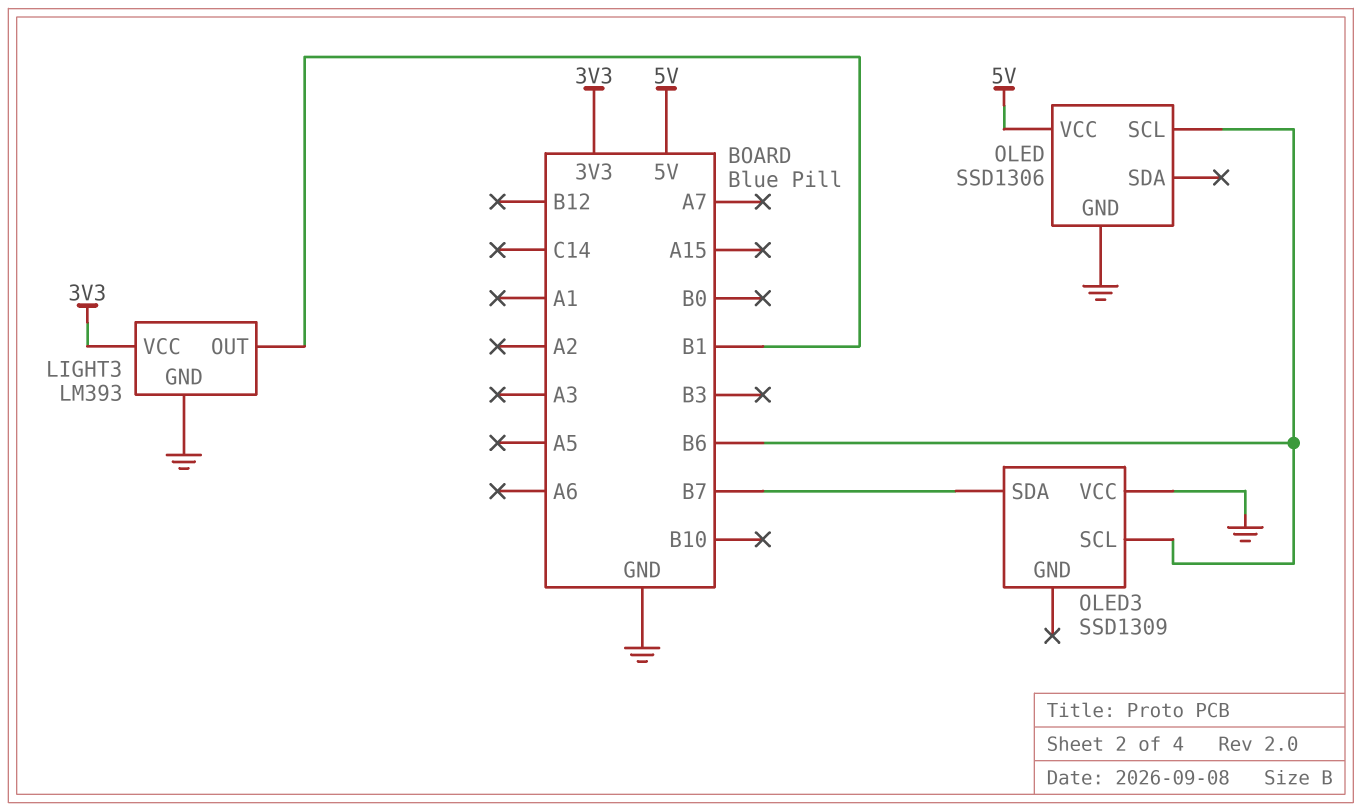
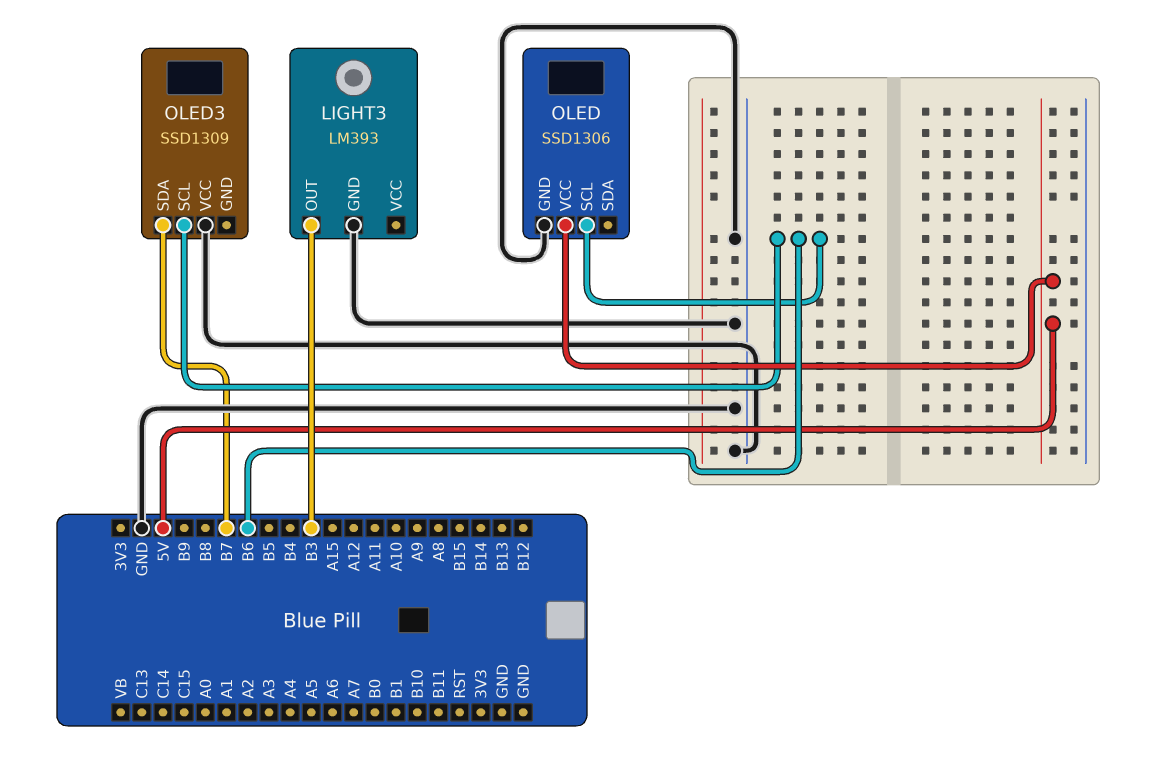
LIGHT3 pin OUT: B1 -> B3
LIGHT3 pin VCC: 3V3 -> none

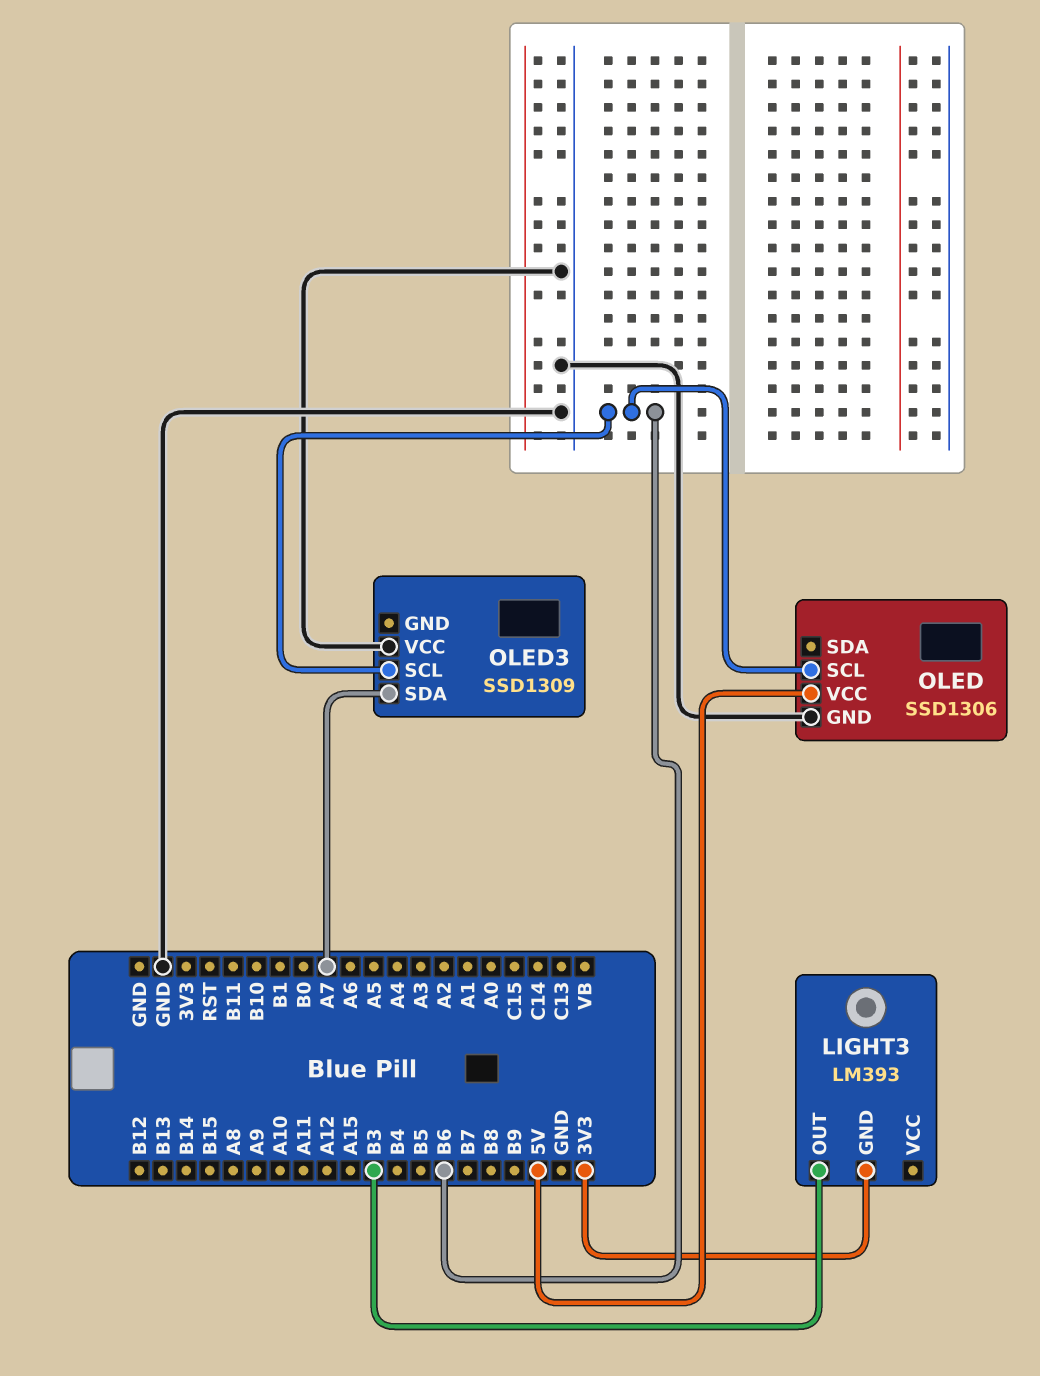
LIGHT3 pin GND: GND -> 3V3
OLED3 pin SDA: B7 -> A7

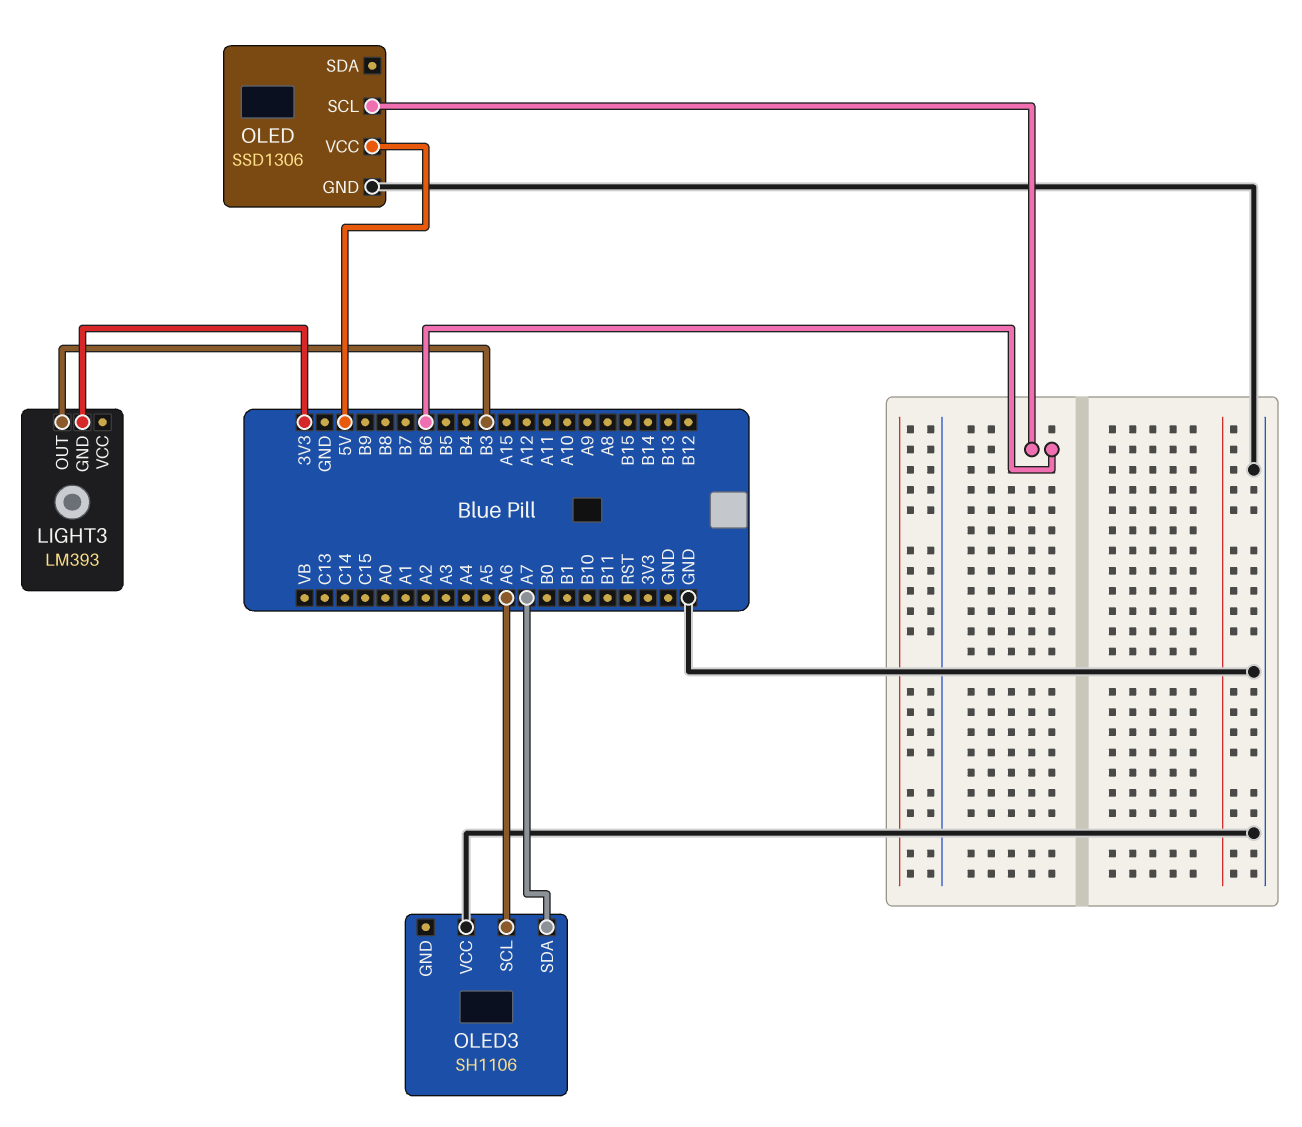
OLED3: SSD1309 -> SH1106
OLED3 pin SCL: B6 -> A6

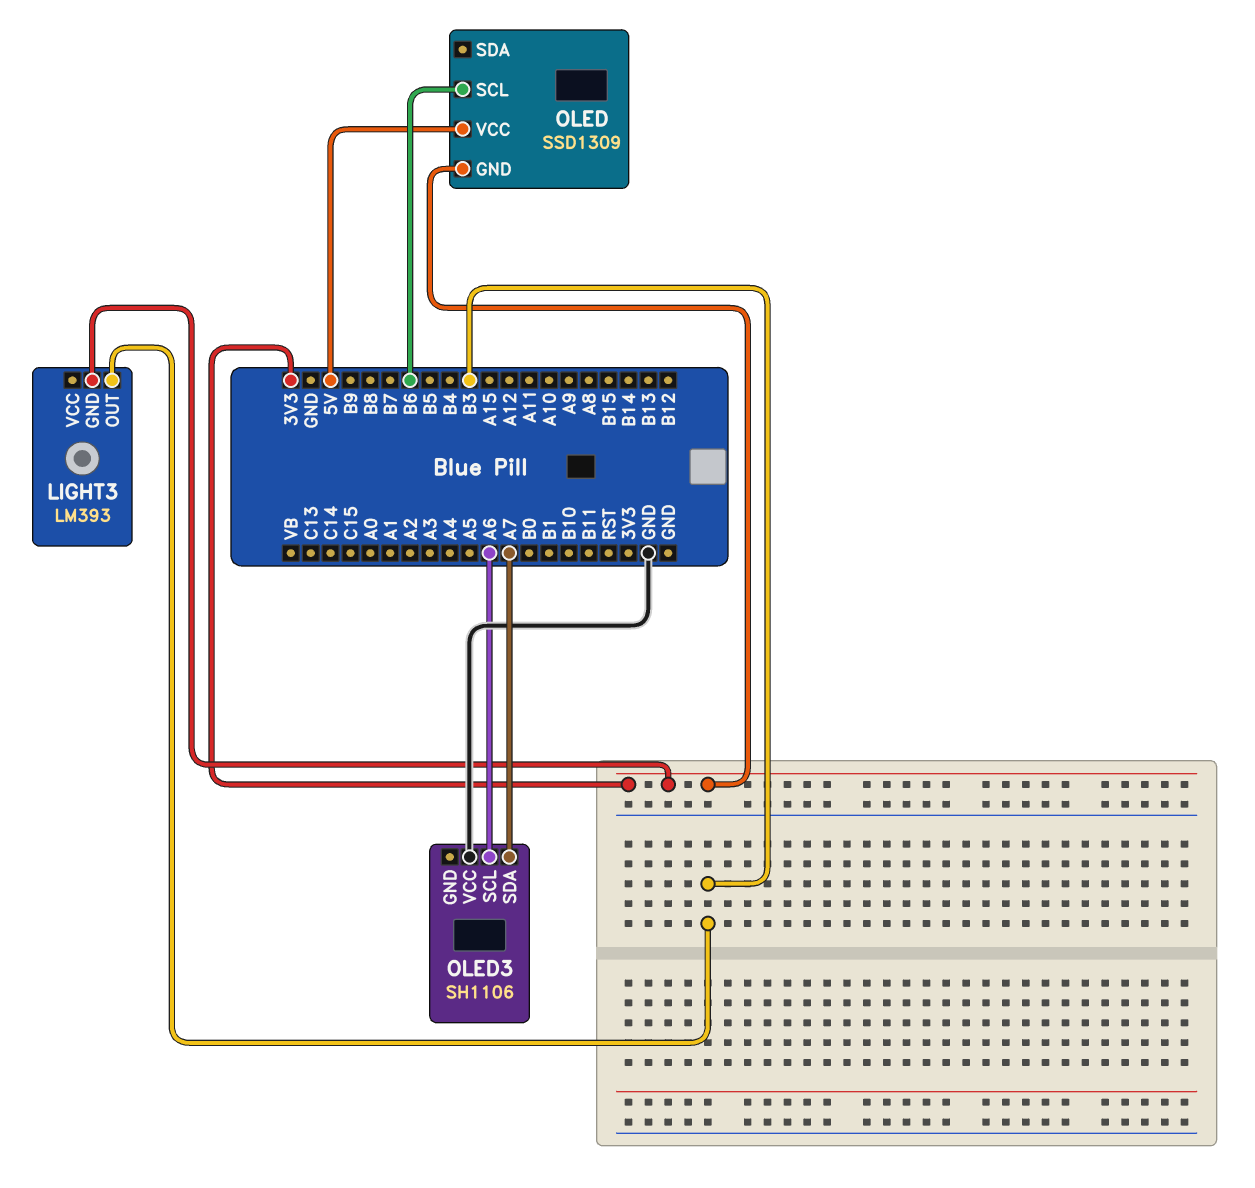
OLED: SSD1306 -> SSD1309
OLED pin GND: GND -> 3V3

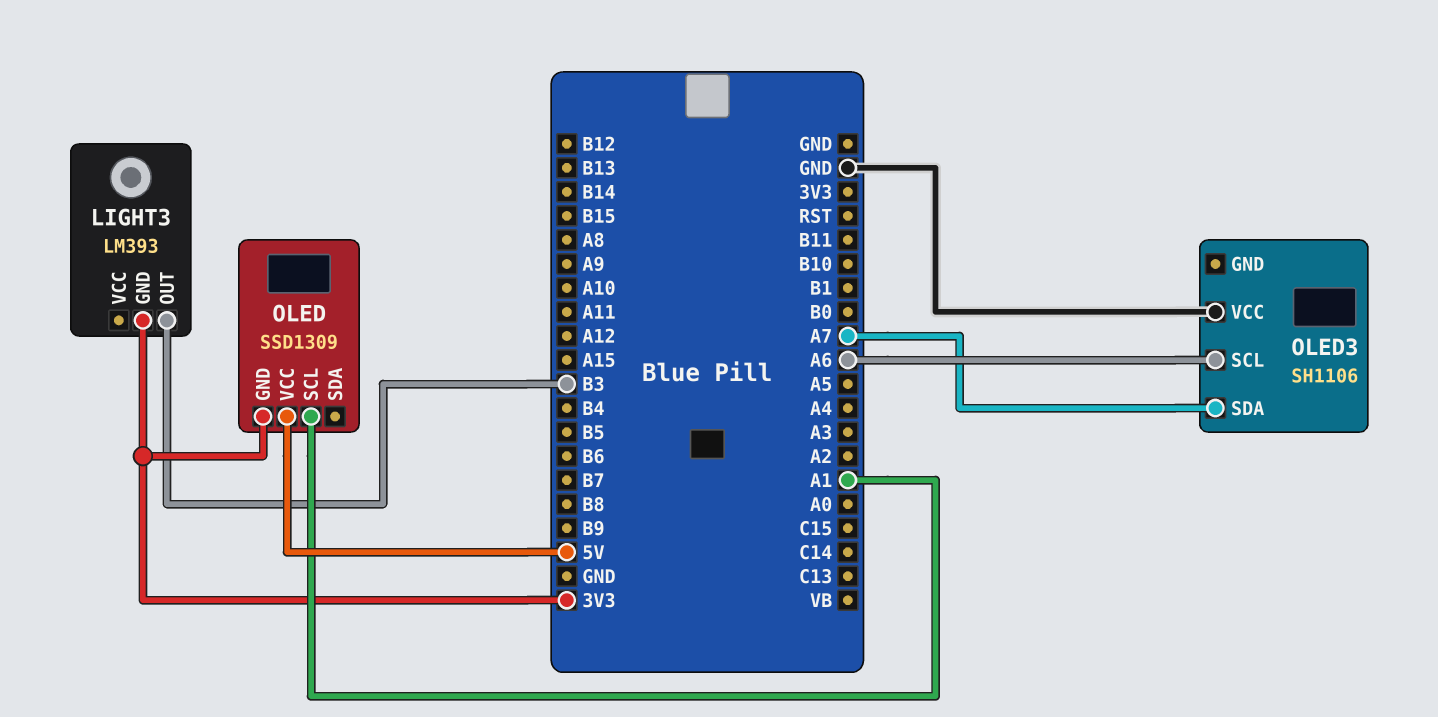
OLED pin SCL: B6 -> A1

